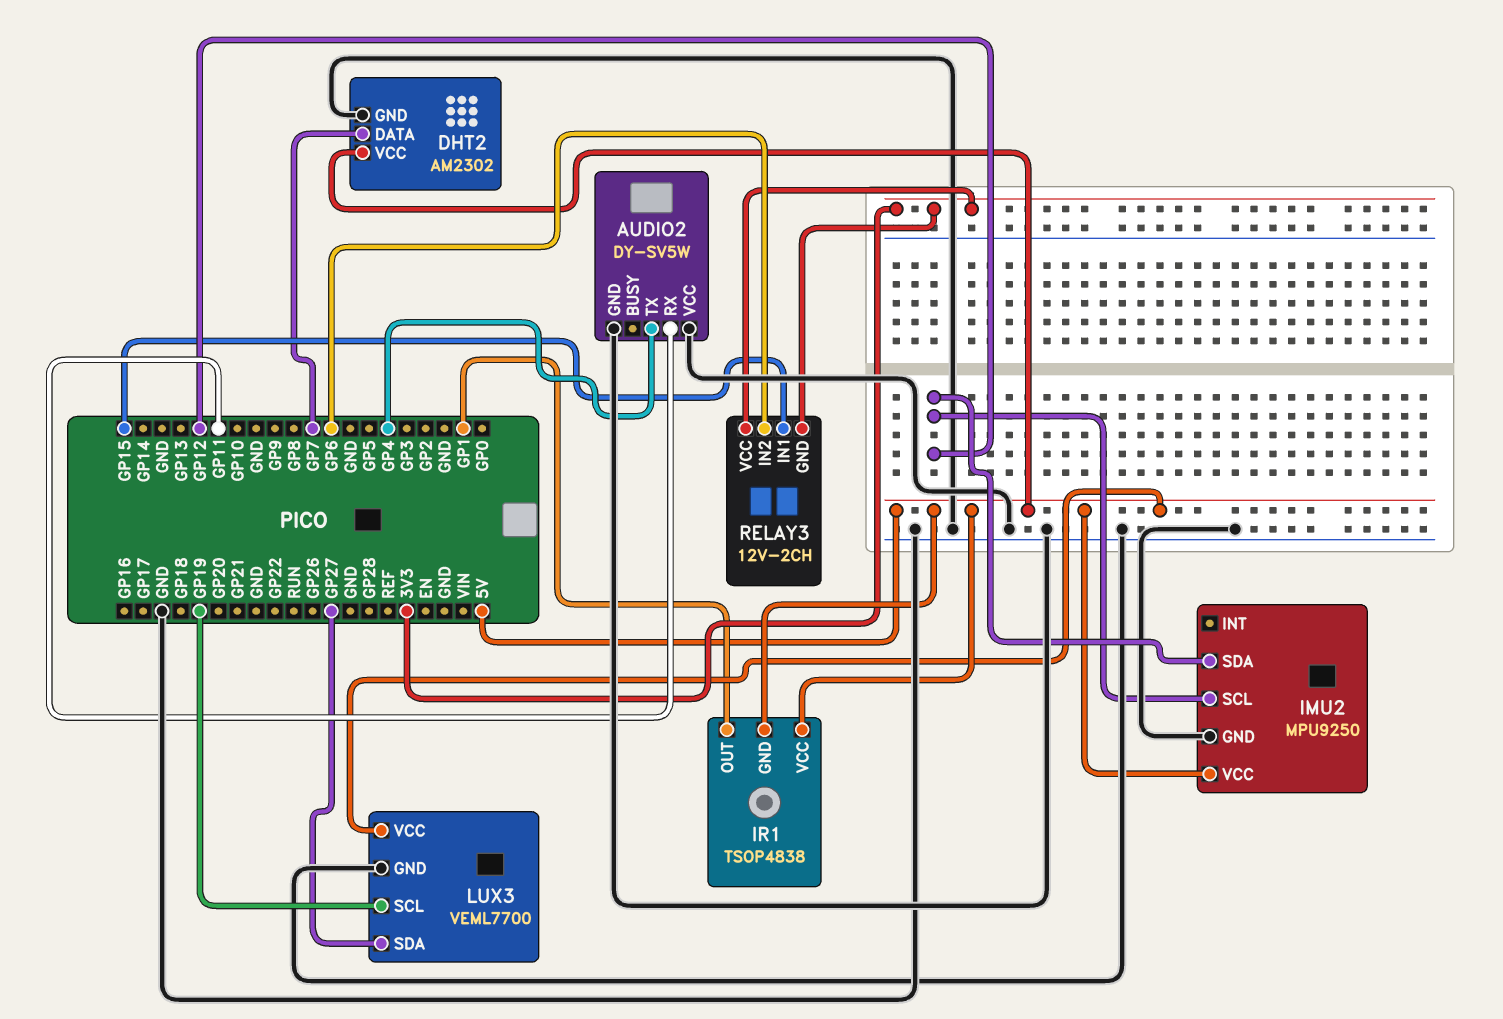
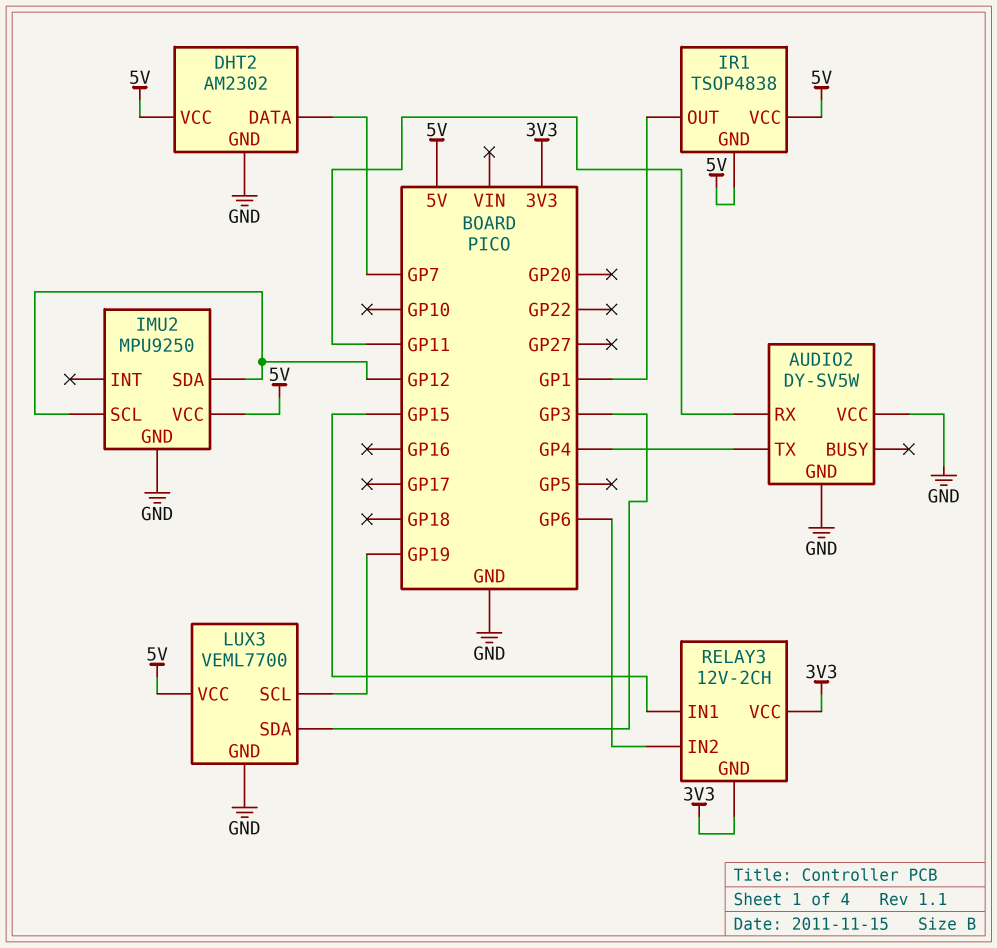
LUX3 pin SDA: GP27 -> GP3

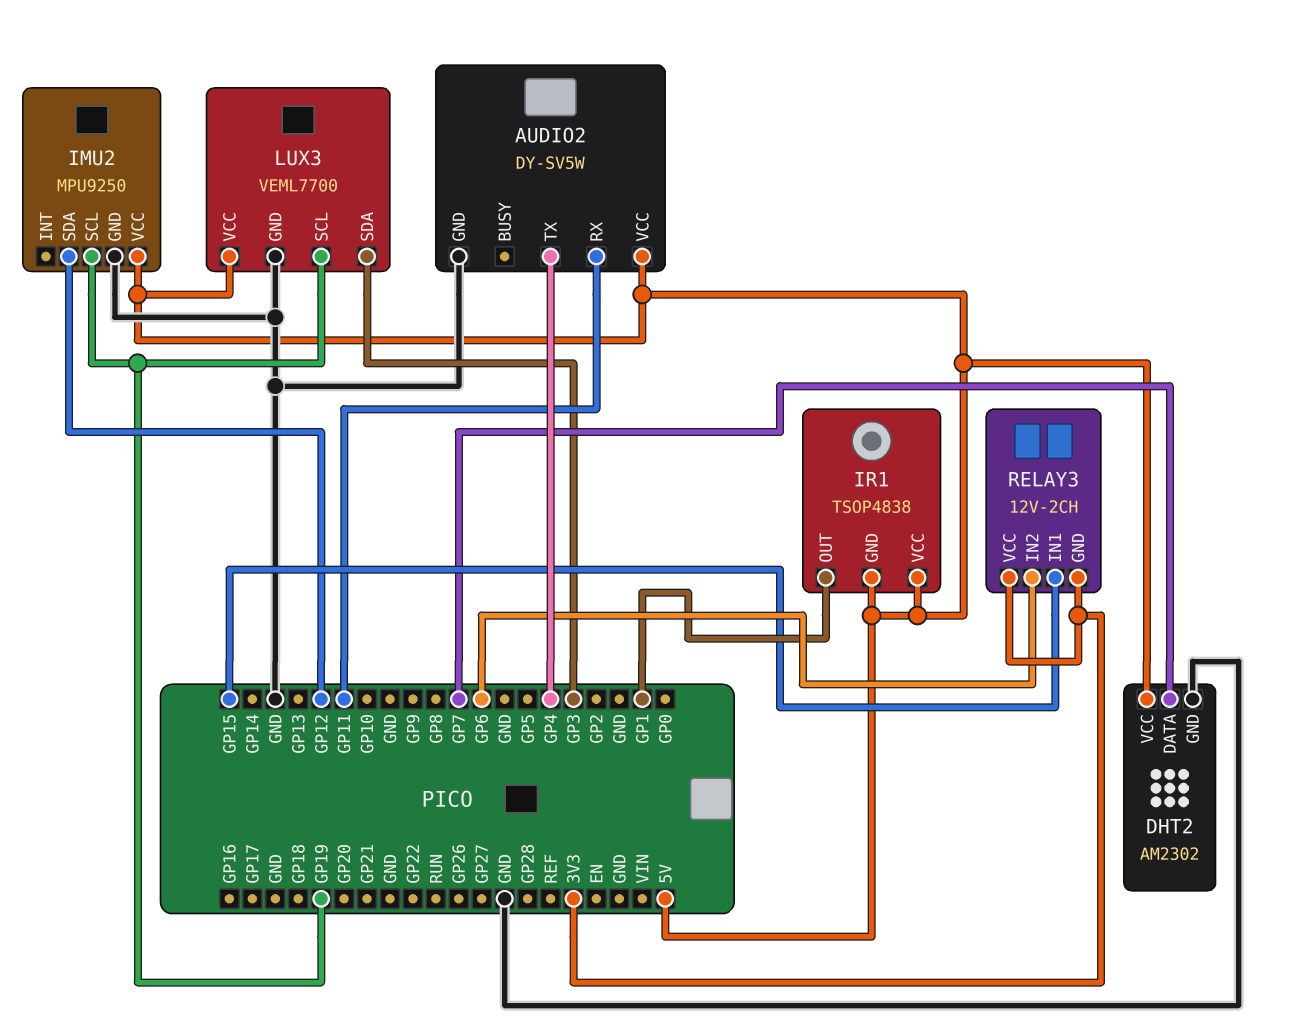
AUDIO2 pin VCC: GND -> 5V
IMU2 pin SCL: GP12 -> GP19

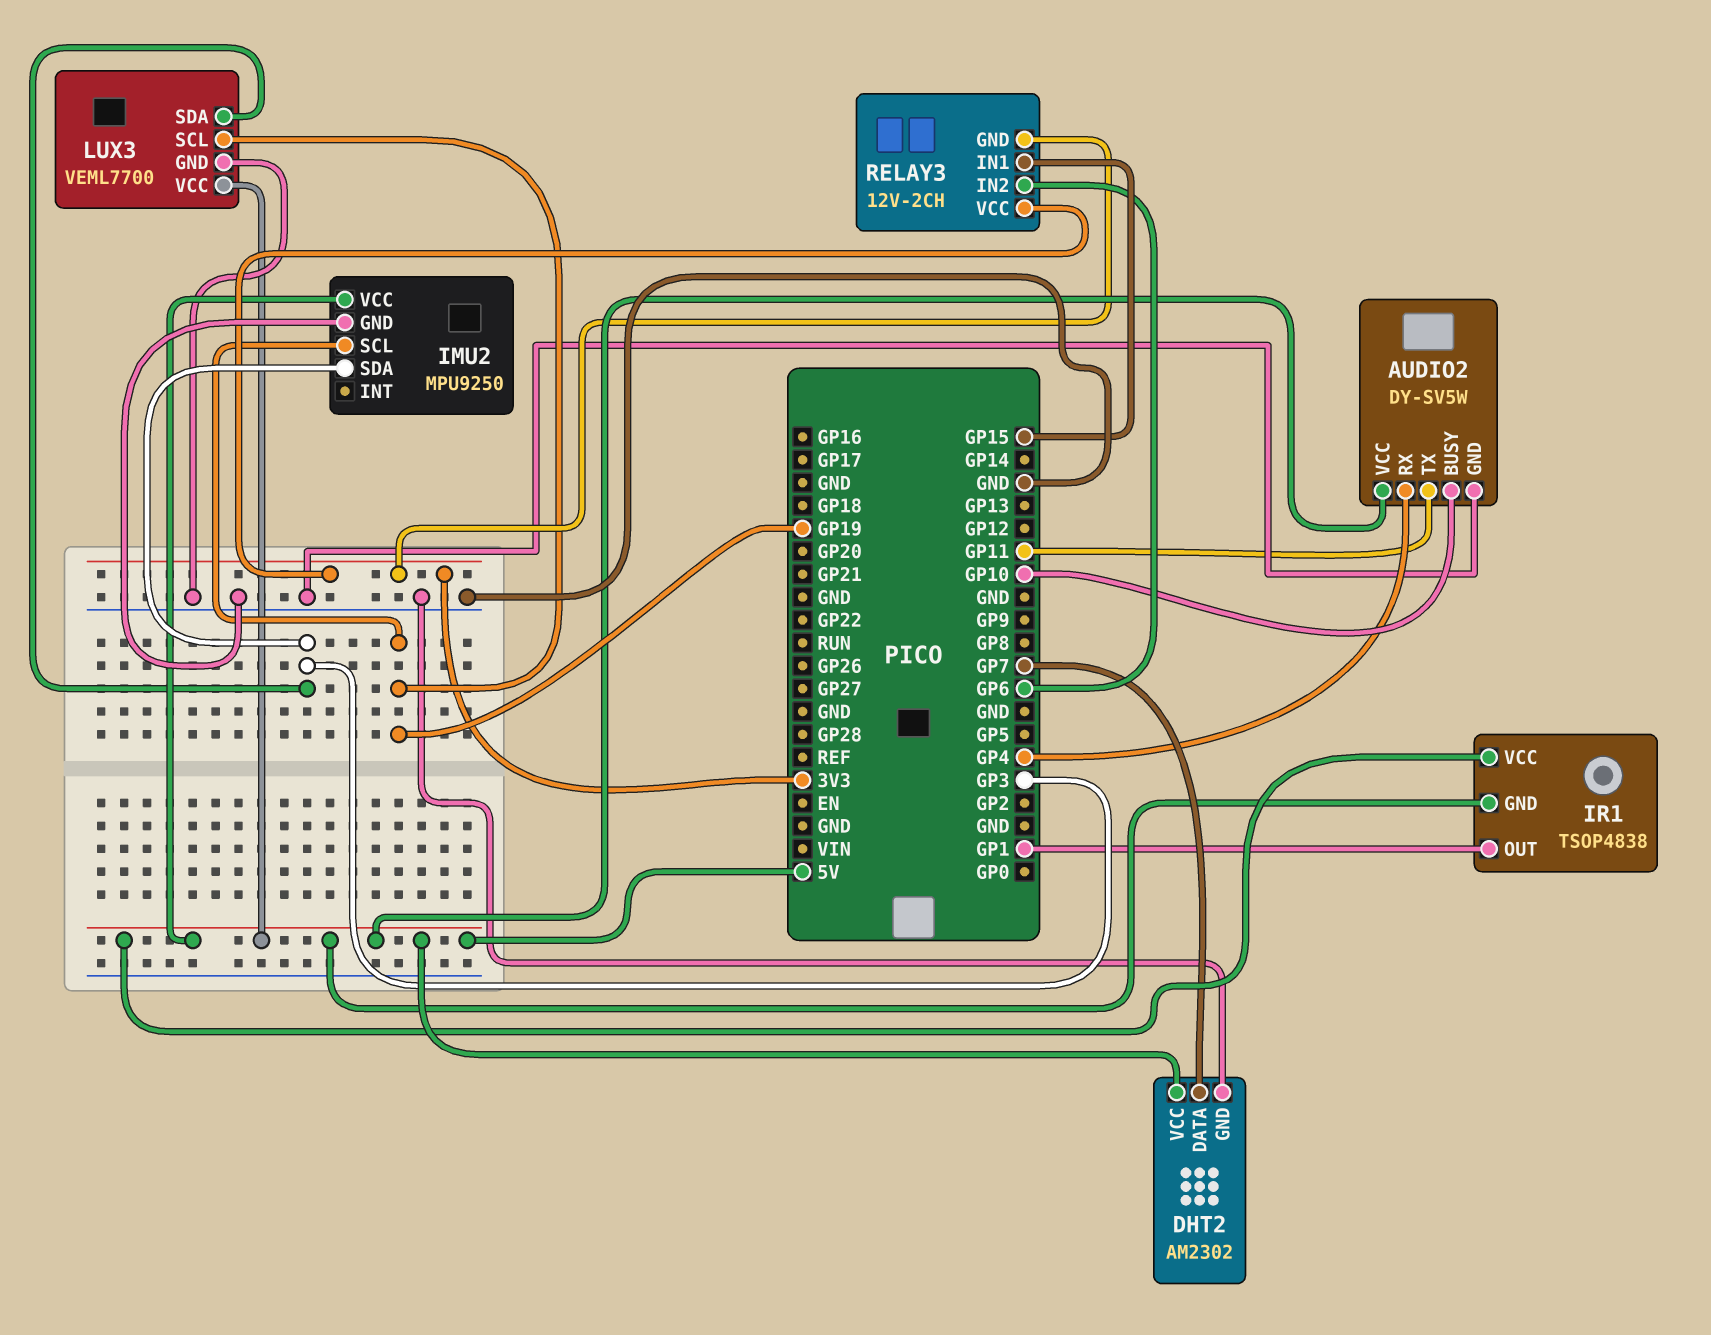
AUDIO2 pin BUSY: none -> GP10
AUDIO2 pin RX: GP11 -> GP4
AUDIO2 pin TX: GP4 -> GP11
IMU2 pin SDA: GP12 -> GP3

